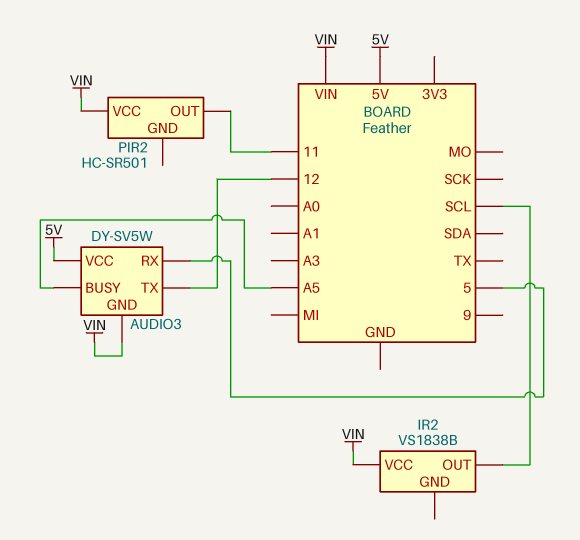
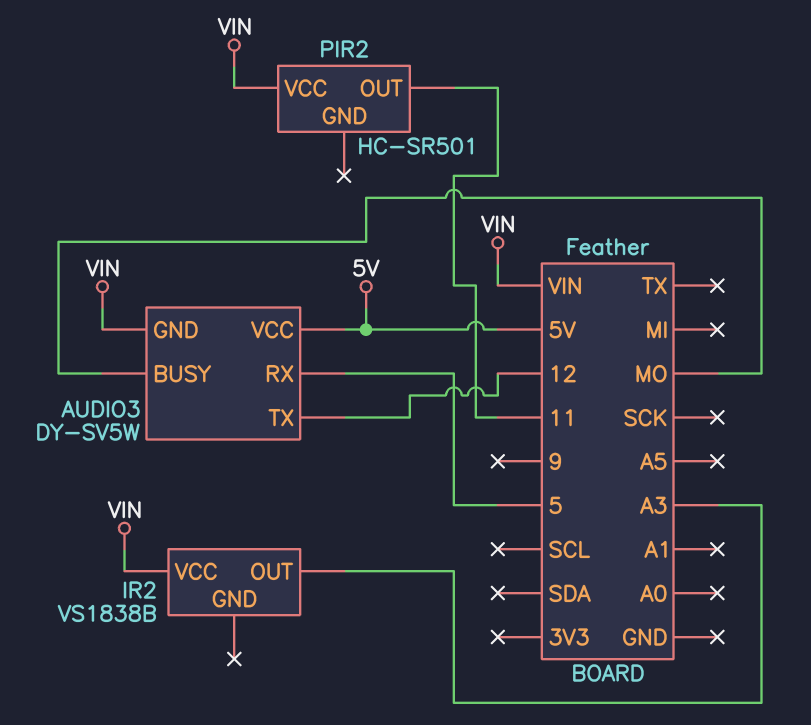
AUDIO3 pin BUSY: A5 -> MO
IR2 pin OUT: SCL -> A3

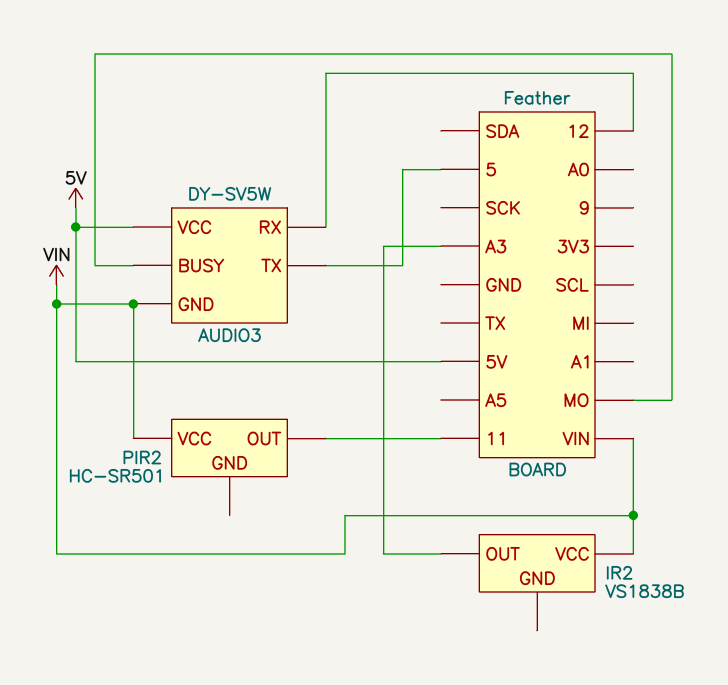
AUDIO3 pin RX: 5 -> 12
AUDIO3 pin TX: 12 -> 5

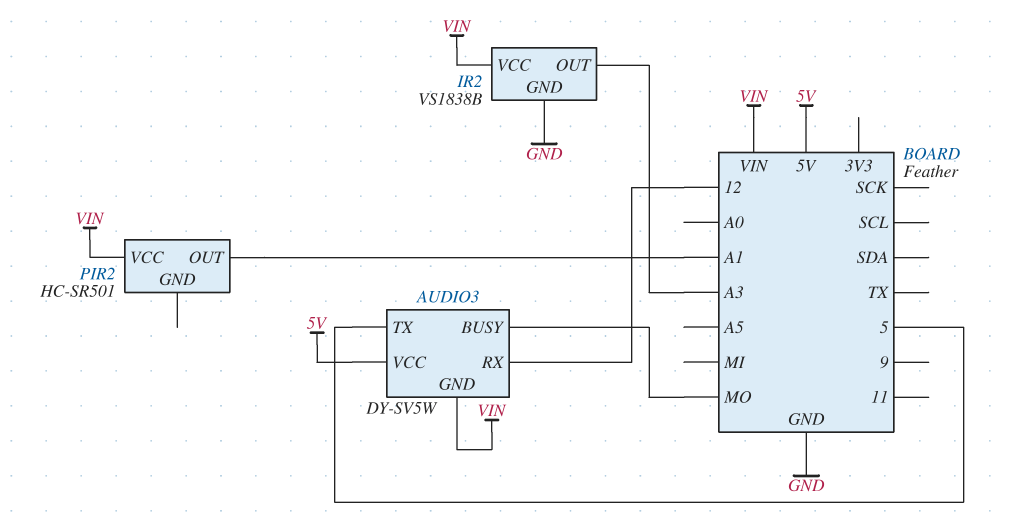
IR2 pin GND: none -> GND
PIR2 pin OUT: 11 -> A1

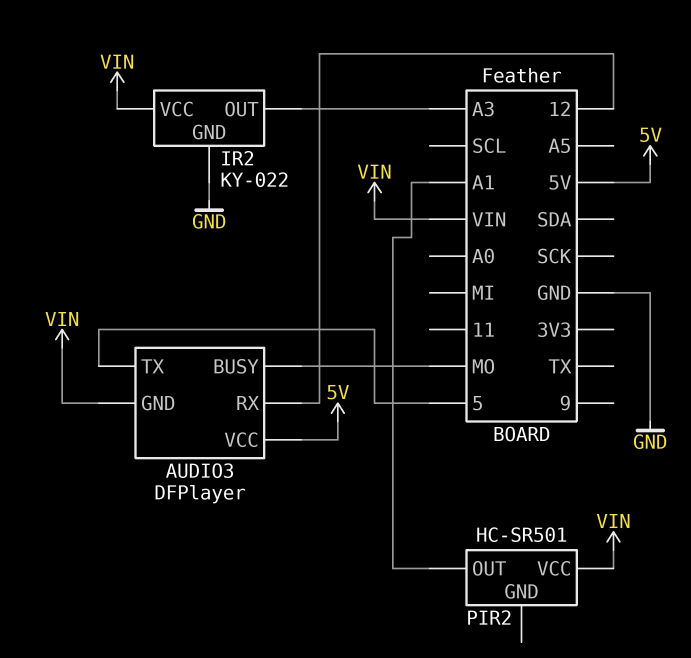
AUDIO3: DY-SV5W -> DFPlayer
IR2: VS1838B -> KY-022

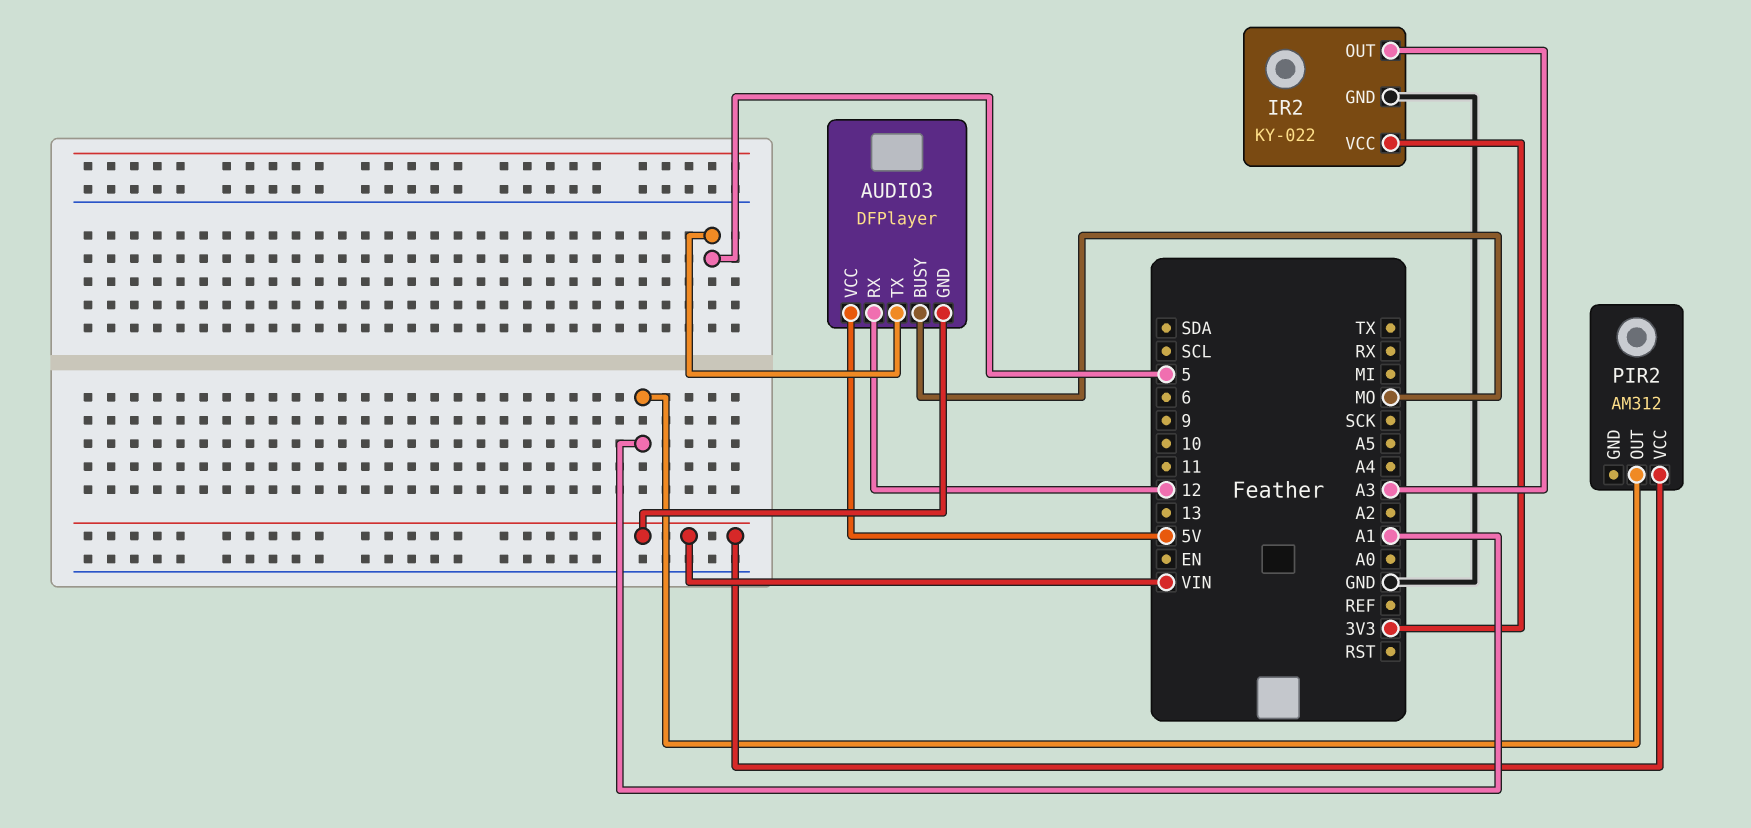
IR2 pin VCC: VIN -> 3V3
PIR2: HC-SR501 -> AM312

